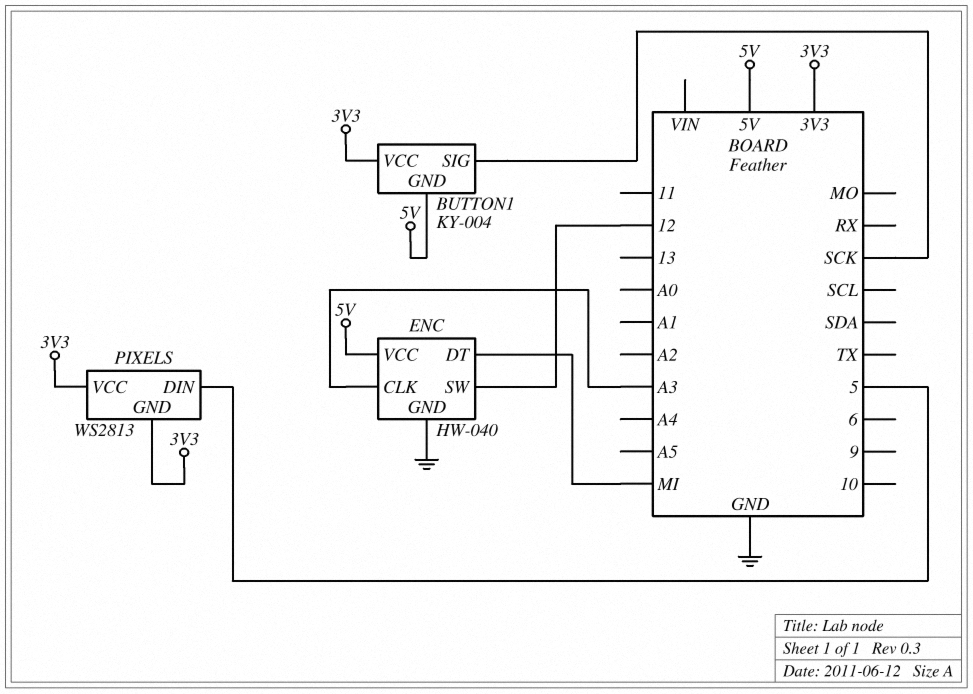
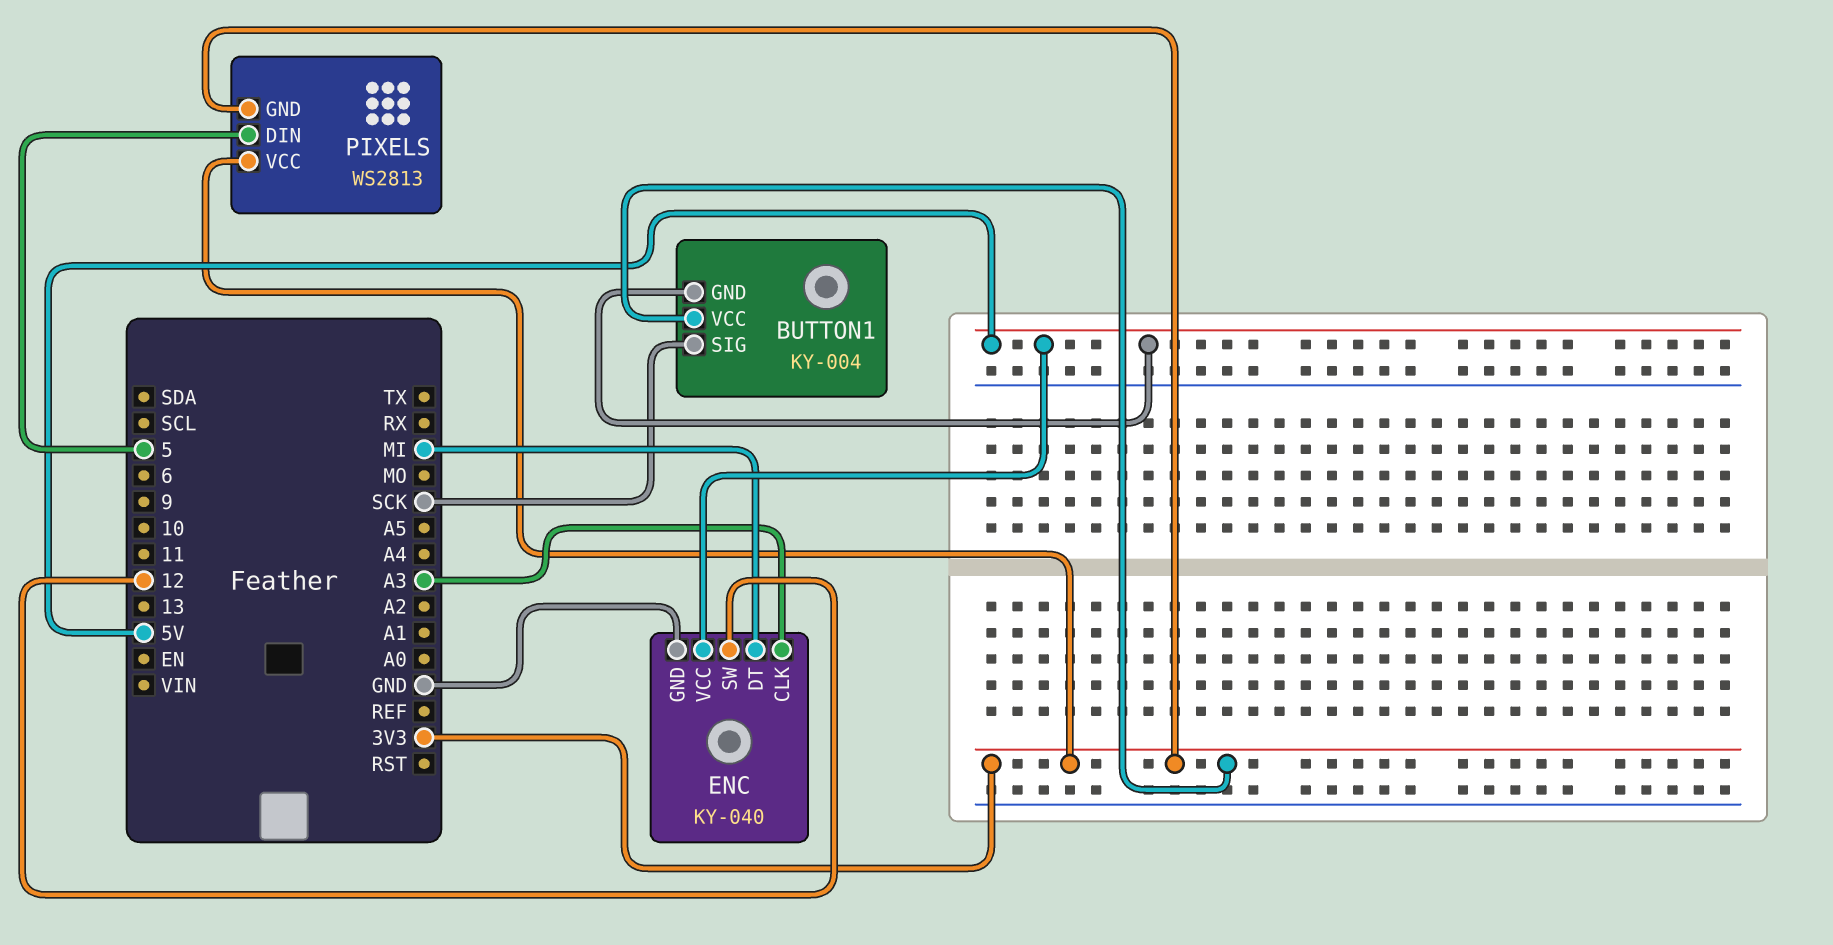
ENC: HW-040 -> KY-040

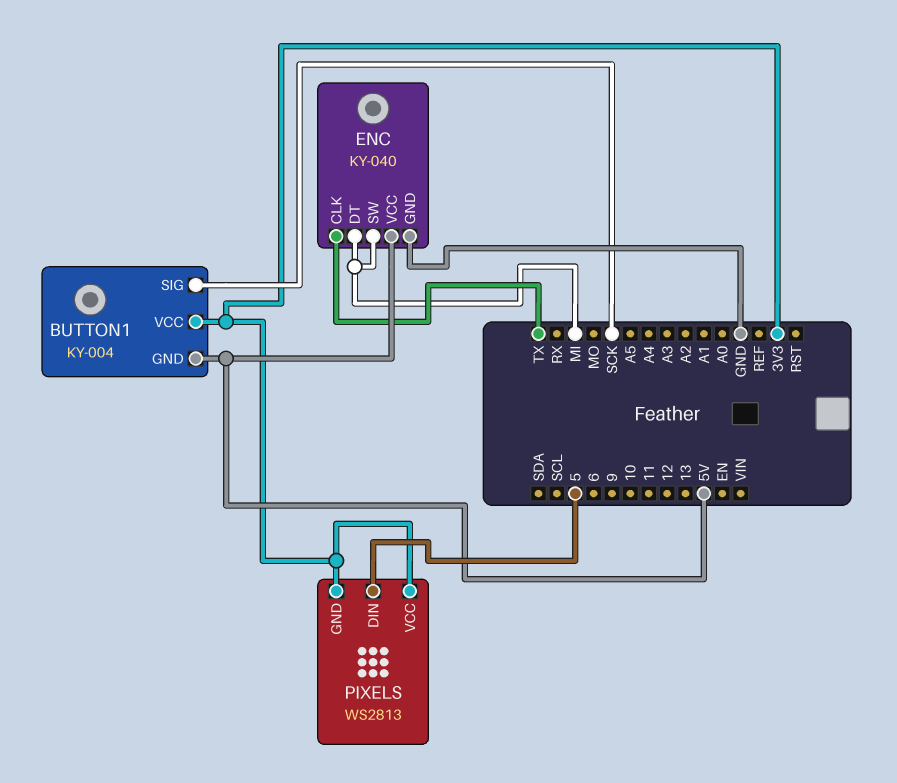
ENC pin CLK: A3 -> TX
ENC pin SW: 12 -> MI

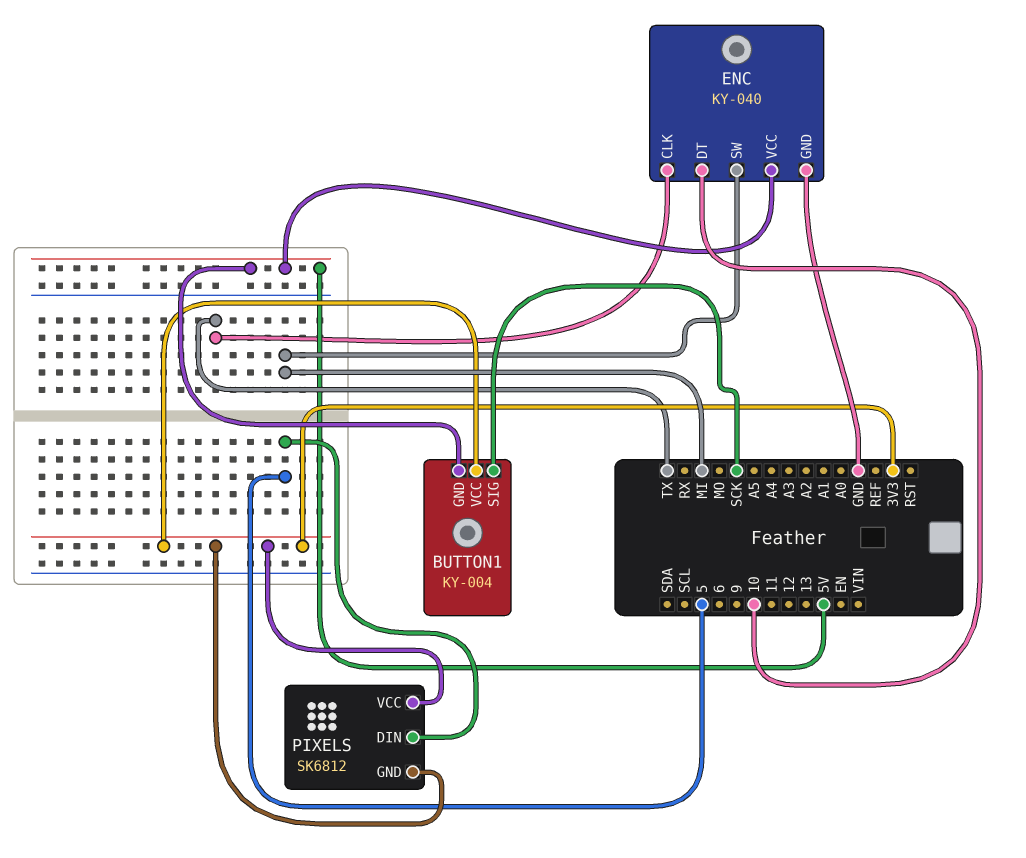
ENC pin DT: MI -> 10
PIXELS: WS2813 -> SK6812

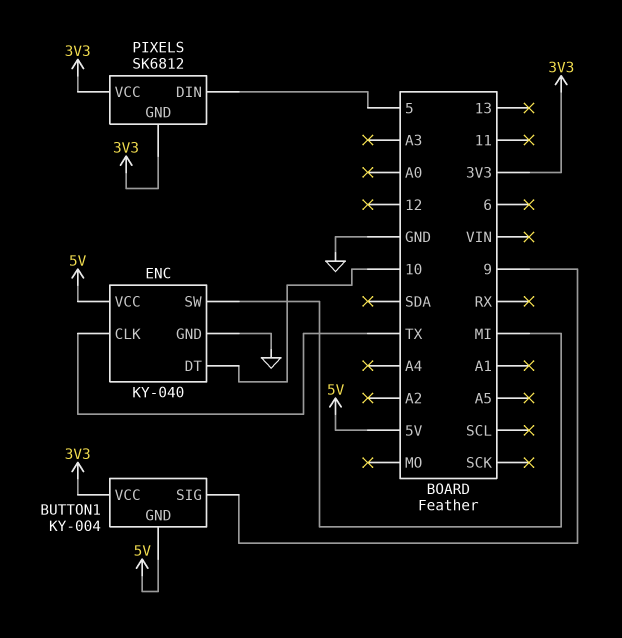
BUTTON1 pin SIG: SCK -> 9

